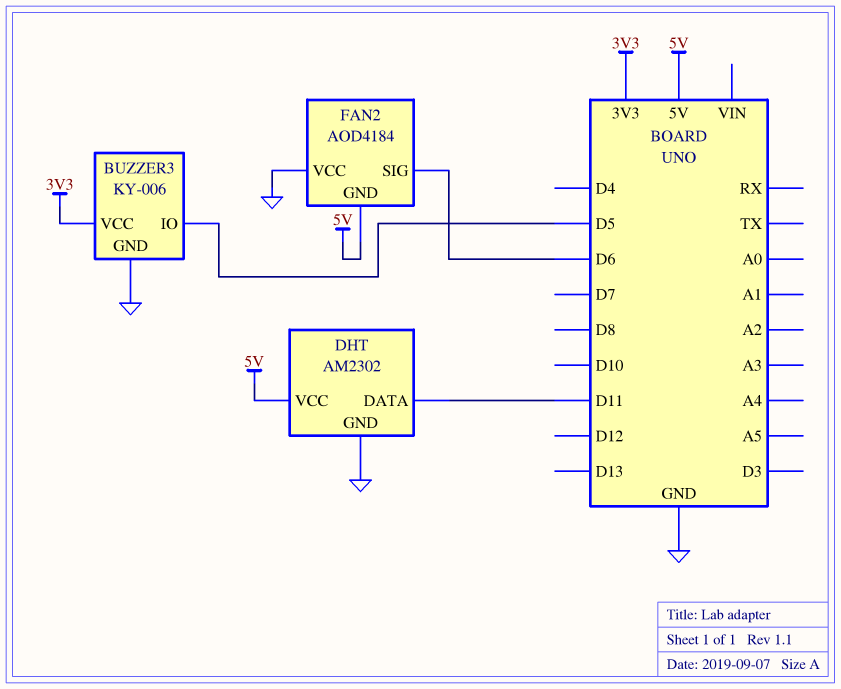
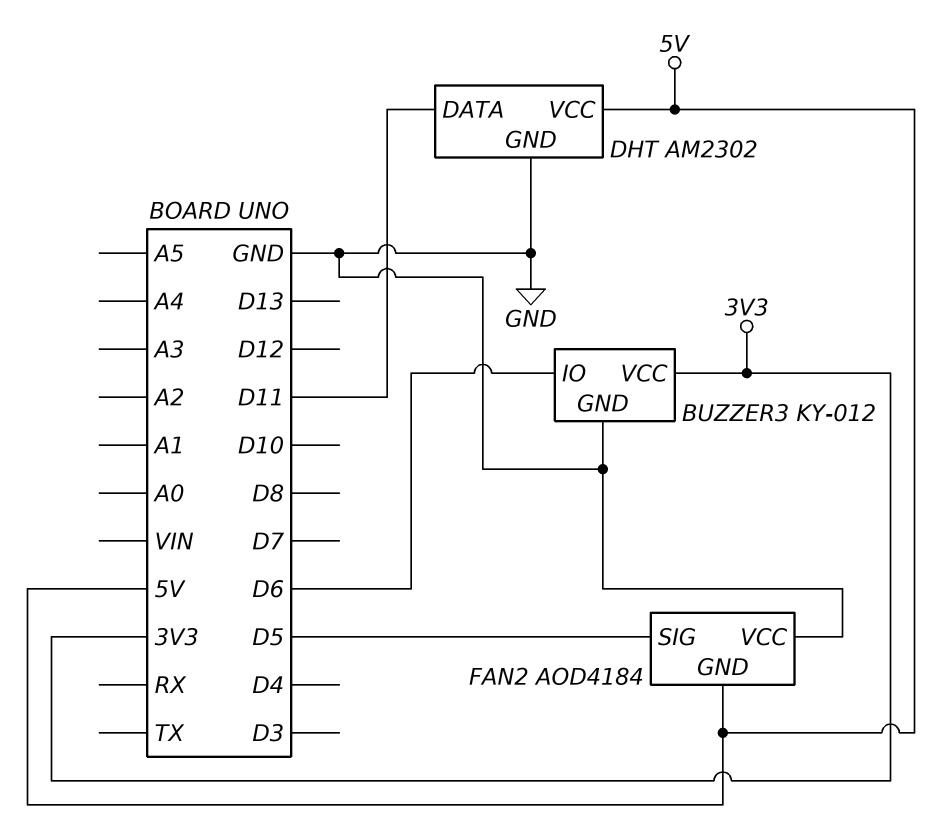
BUZZER3: KY-006 -> KY-012
BUZZER3 pin IO: D5 -> D6
FAN2 pin SIG: D6 -> D5

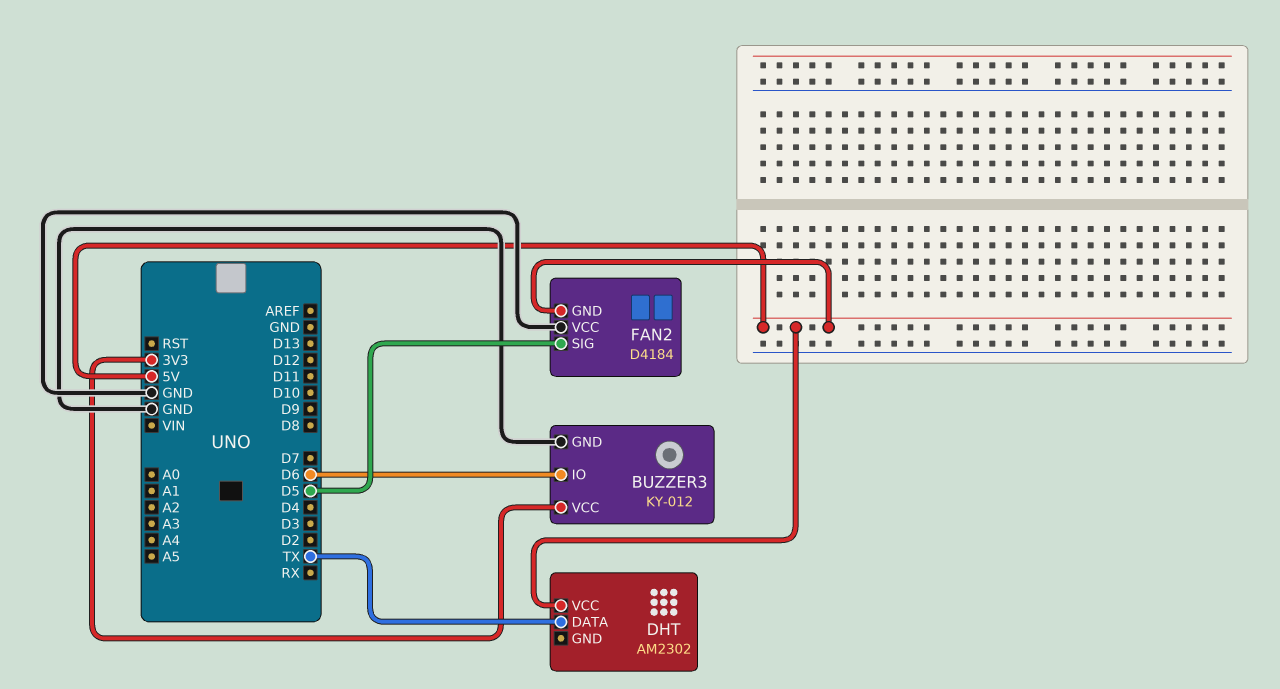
DHT pin DATA: D11 -> TX
DHT pin GND: GND -> none
FAN2: AOD4184 -> D4184

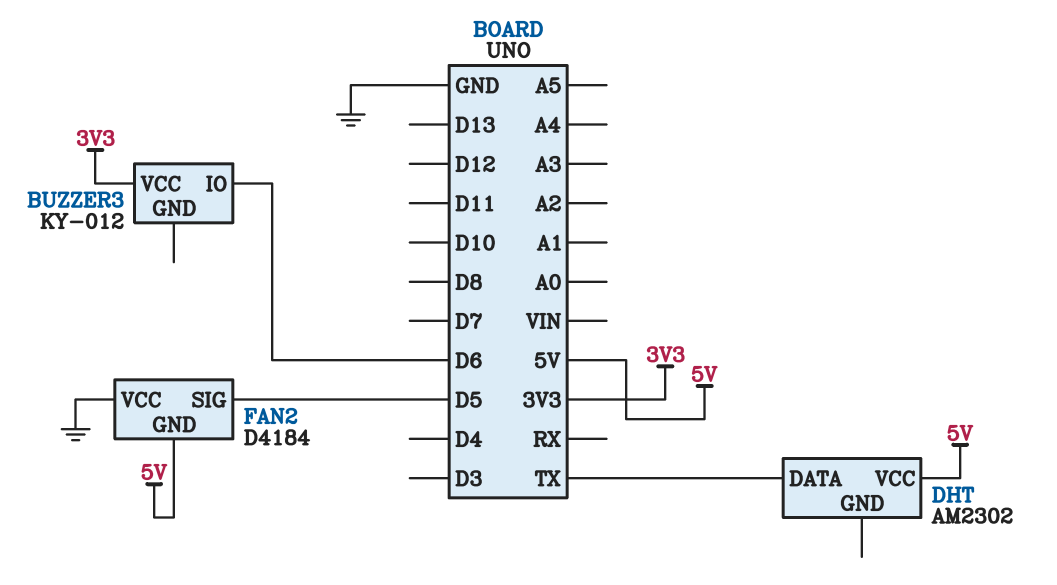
BUZZER3 pin GND: GND -> none

